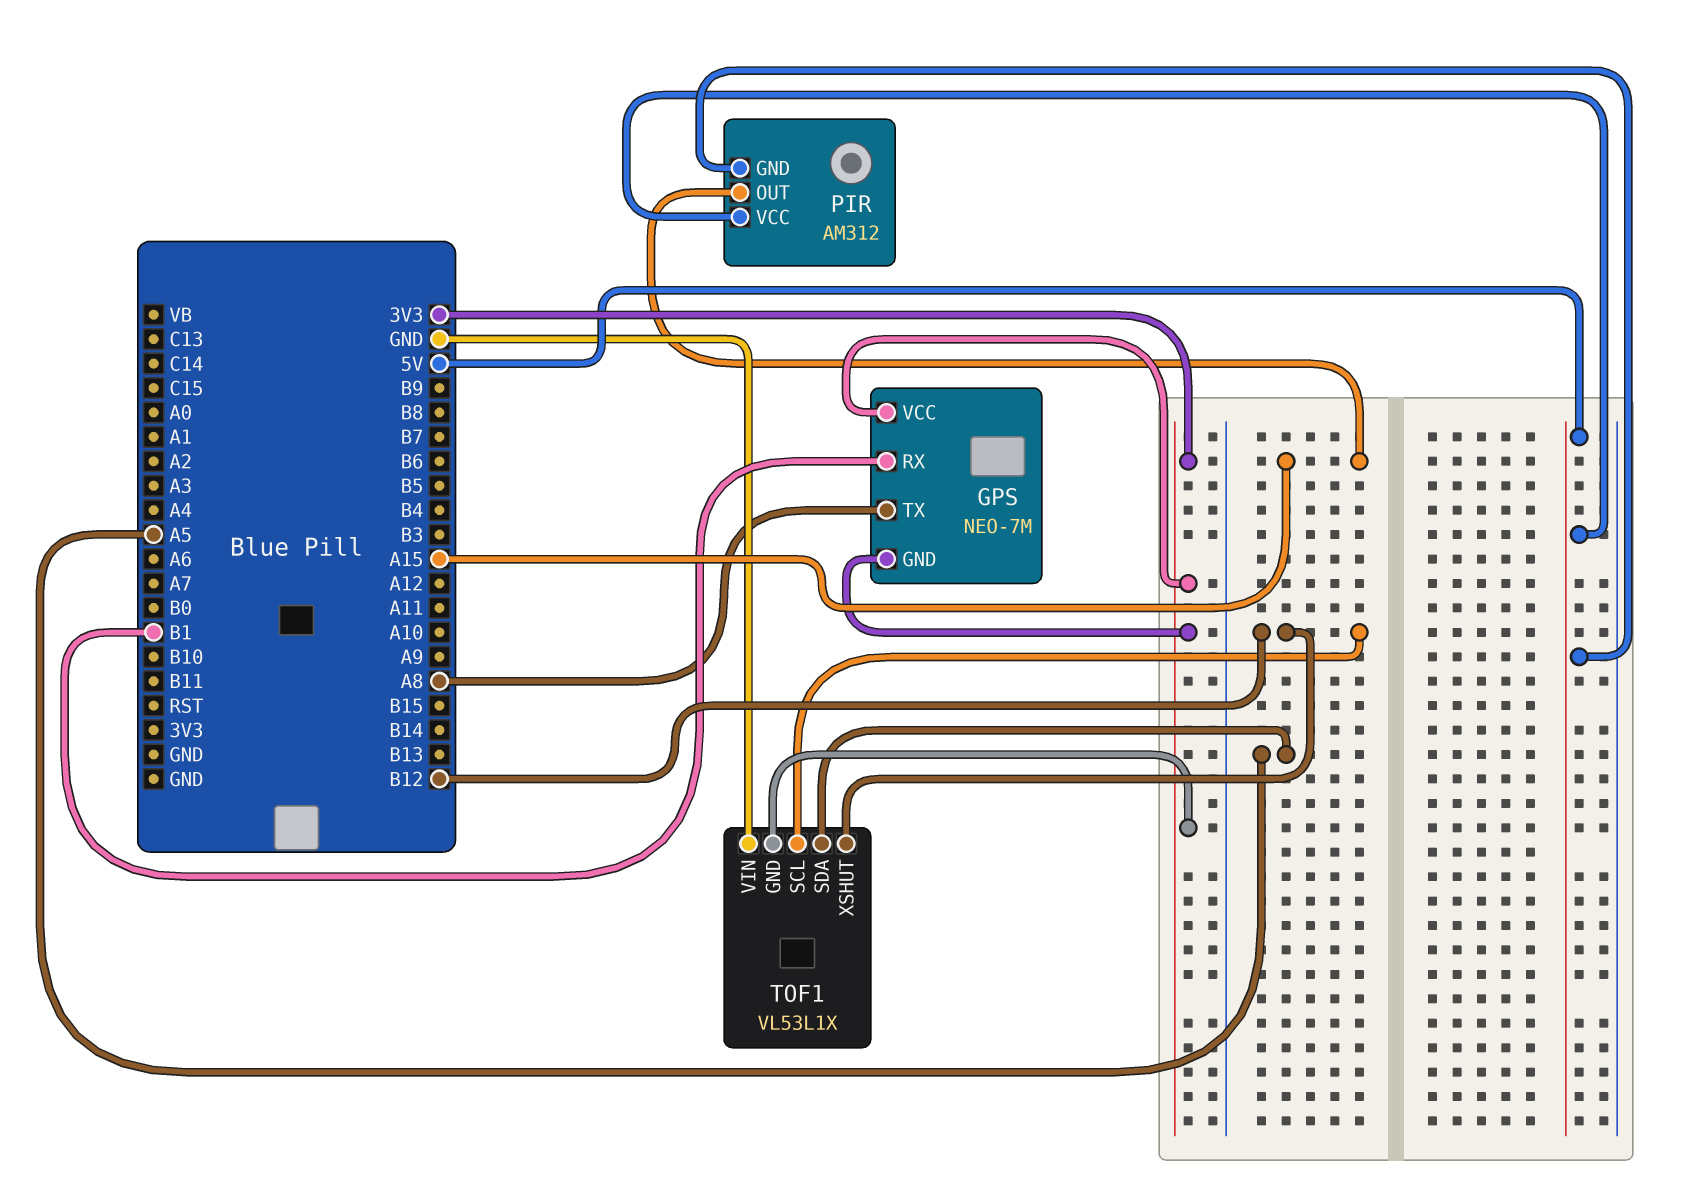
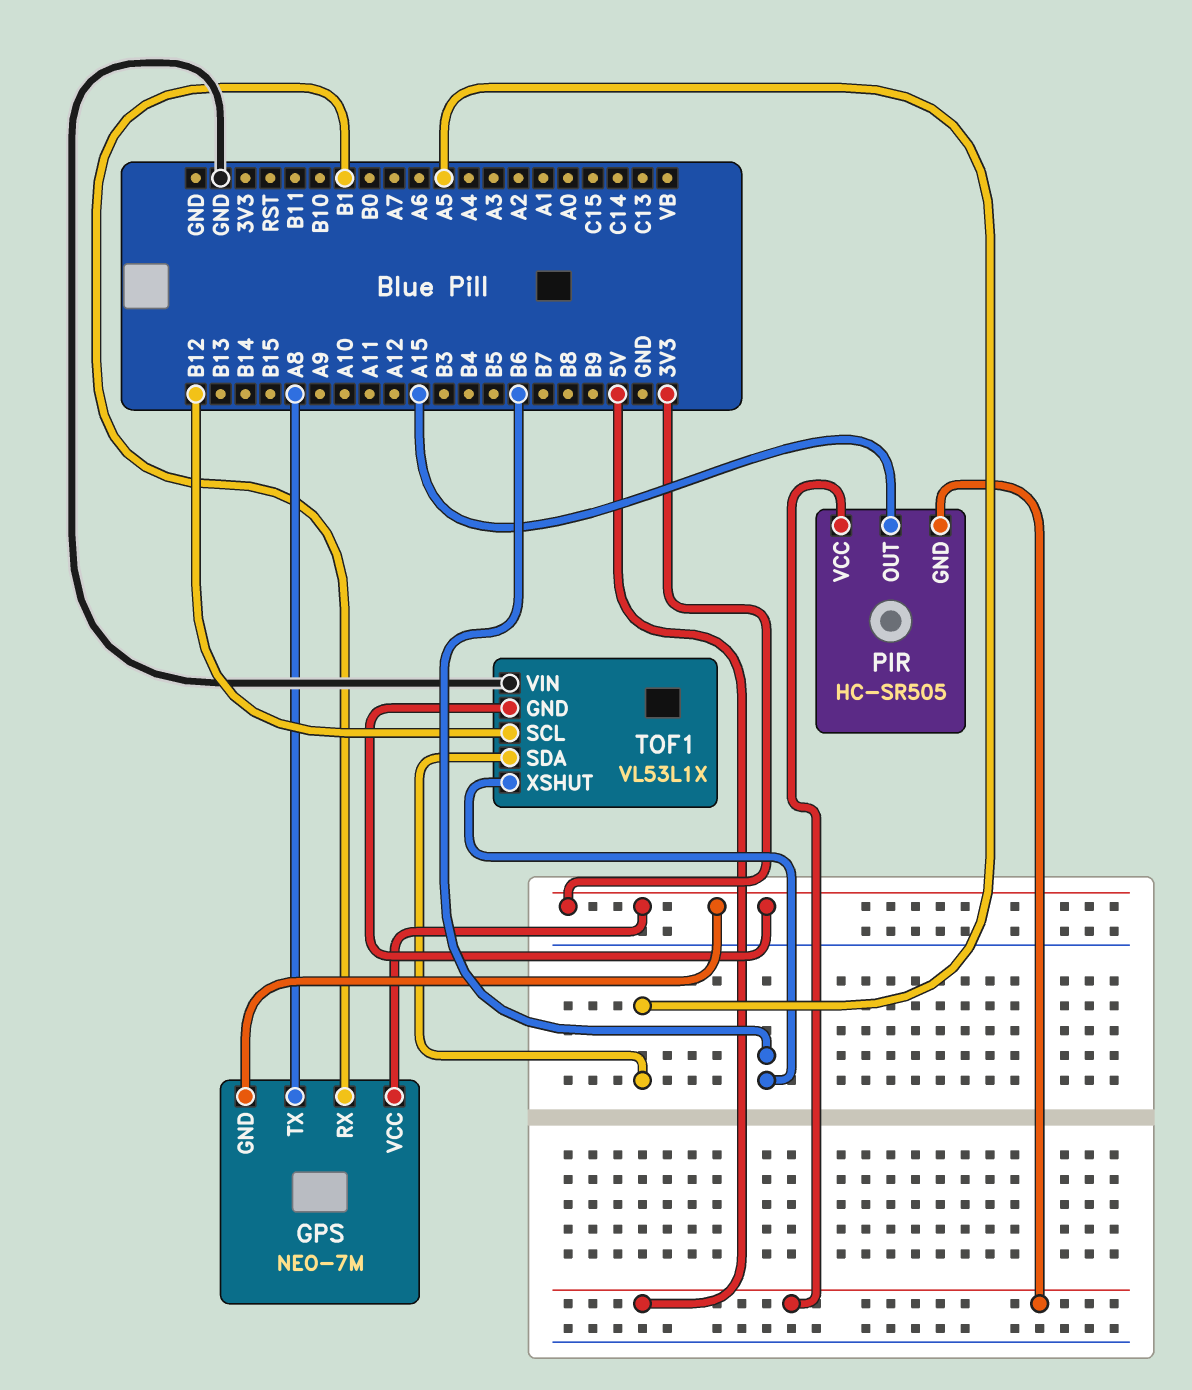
PIR: AM312 -> HC-SR505
TOF1 pin XSHUT: B12 -> B6

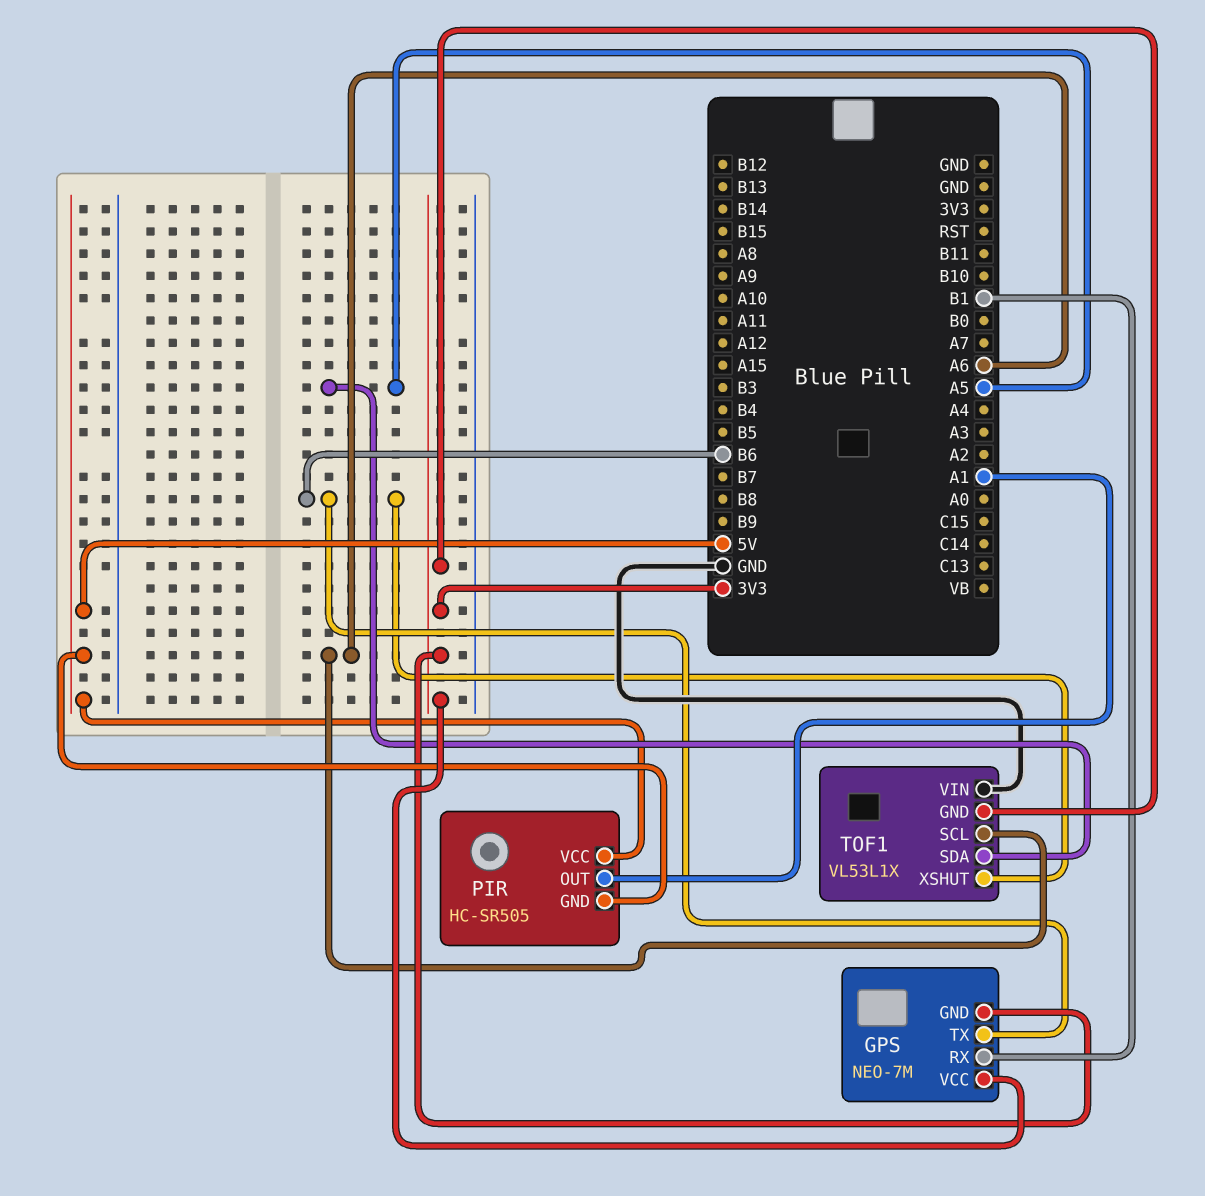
GPS pin TX: A8 -> B6
PIR pin OUT: A15 -> A1
TOF1 pin SCL: B12 -> A6

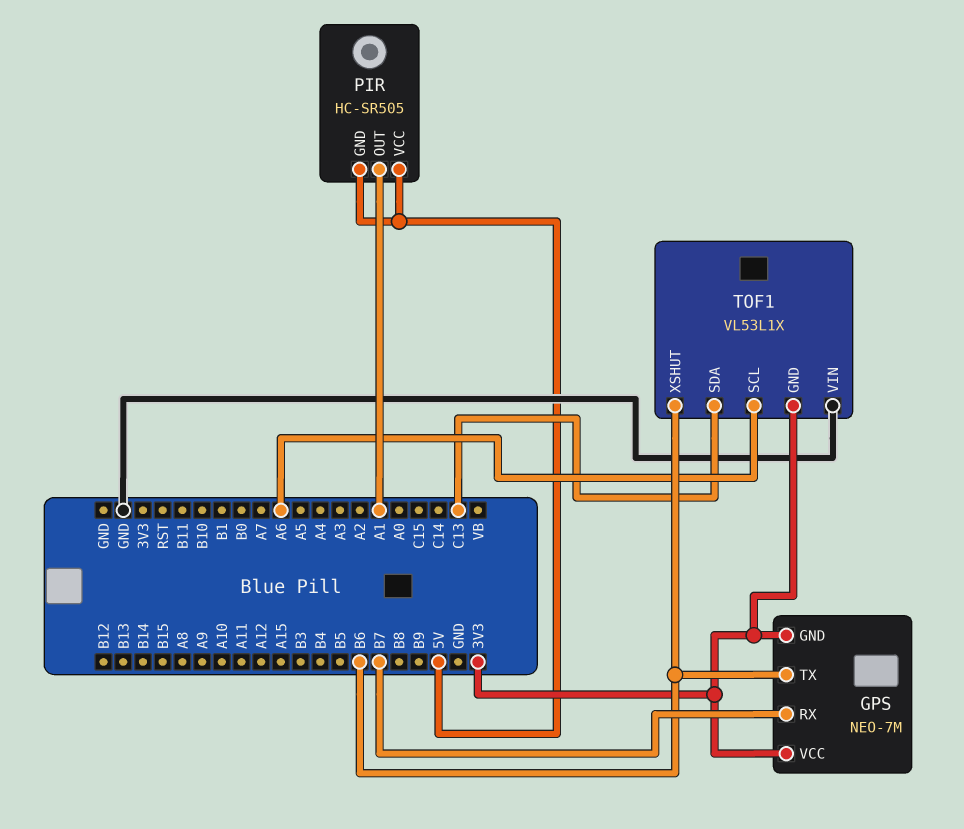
GPS pin RX: B1 -> B7
TOF1 pin SDA: A5 -> C13

